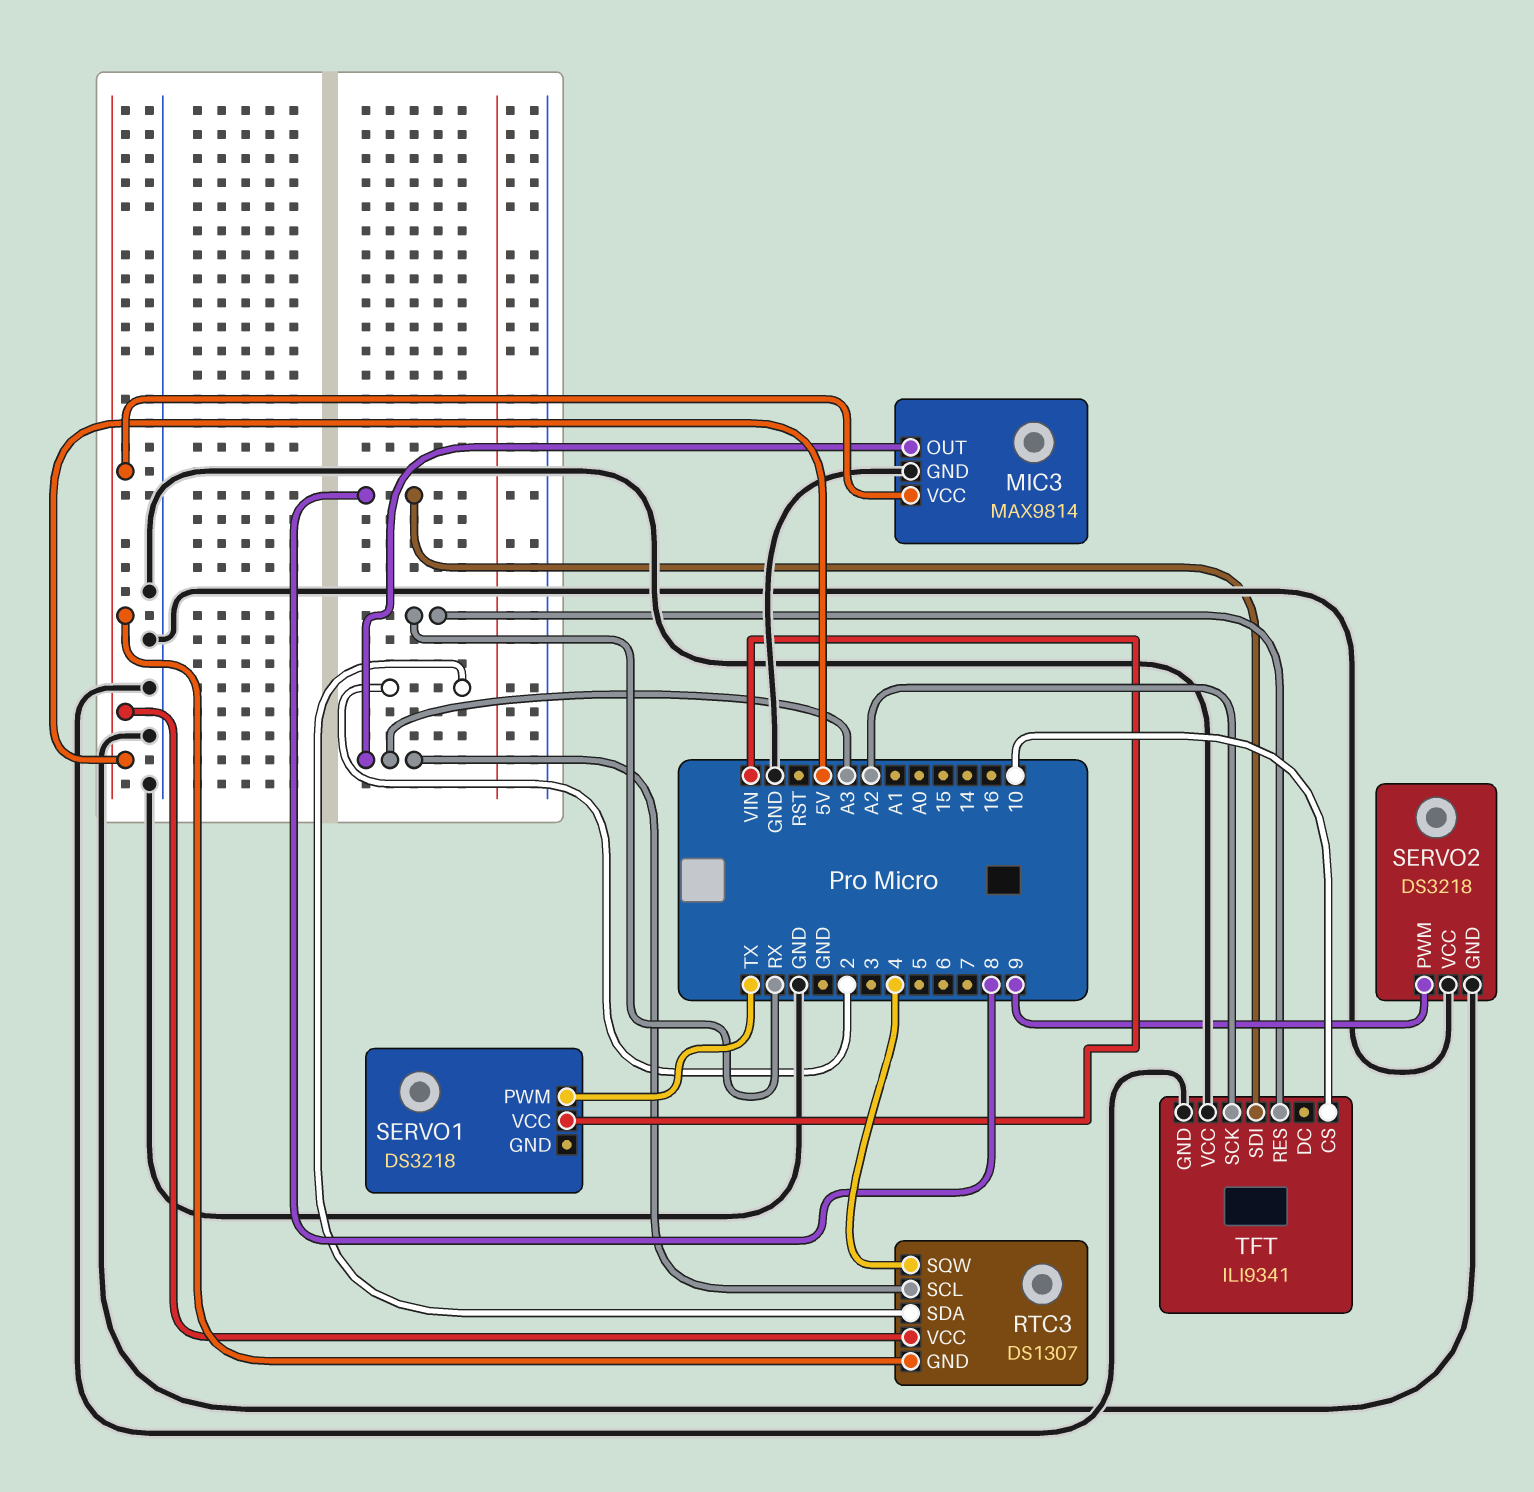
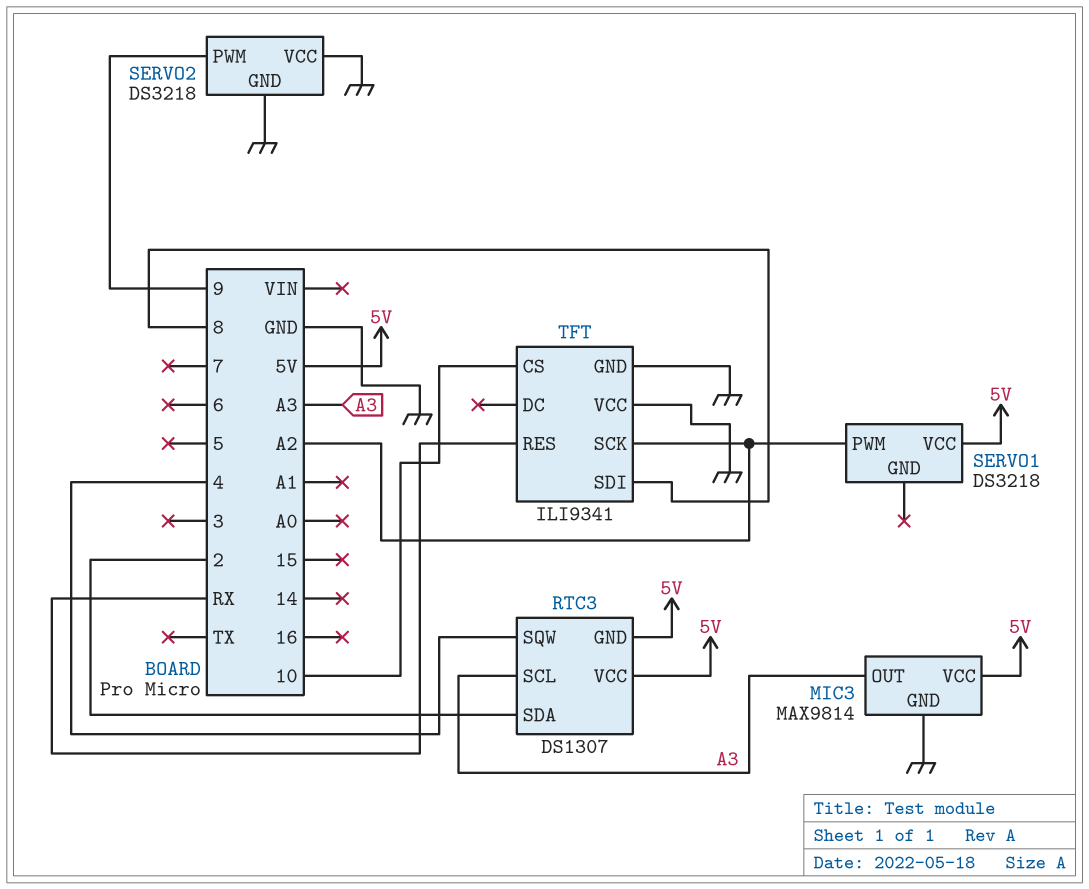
SERVO1 pin PWM: TX -> A2
SERVO1 pin VCC: VIN -> 5V

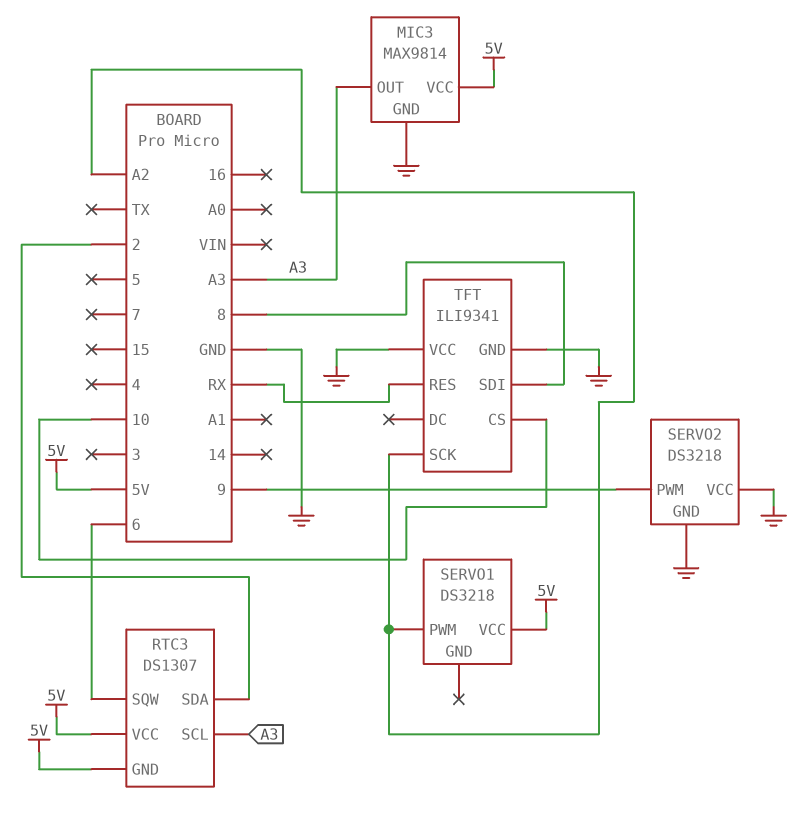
RTC3 pin SQW: 4 -> 6

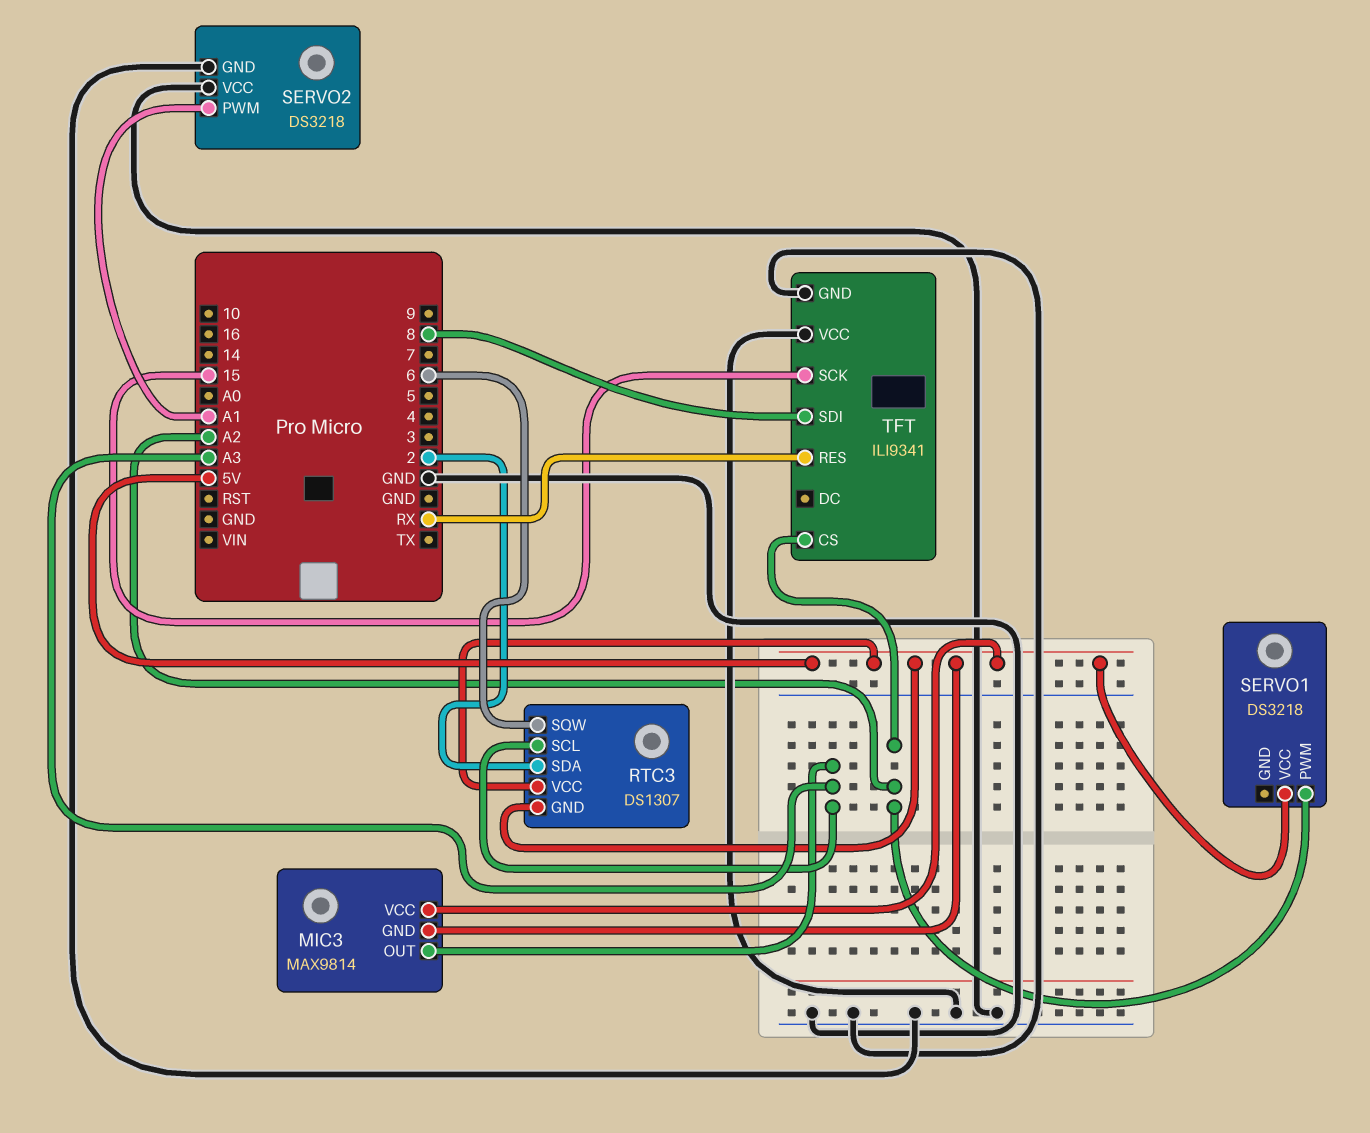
MIC3 pin GND: GND -> 5V
SERVO2 pin PWM: 9 -> A1
TFT pin CS: 10 -> A2
TFT pin SCK: A2 -> 15

